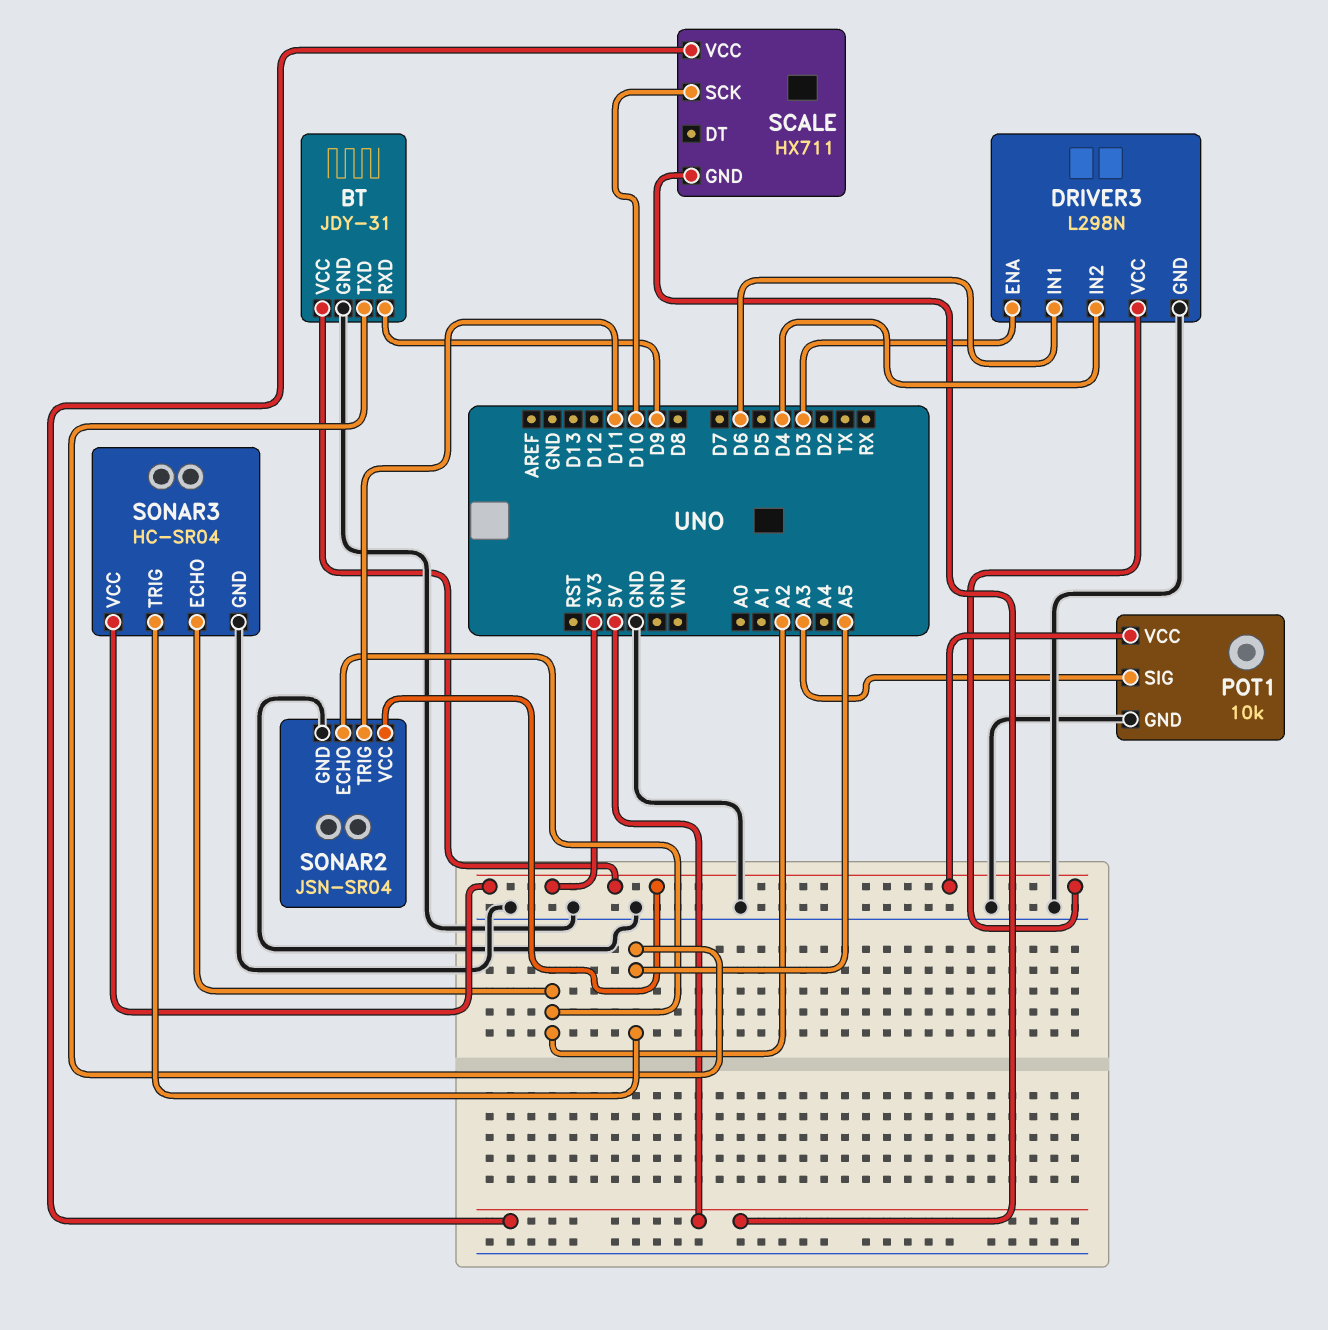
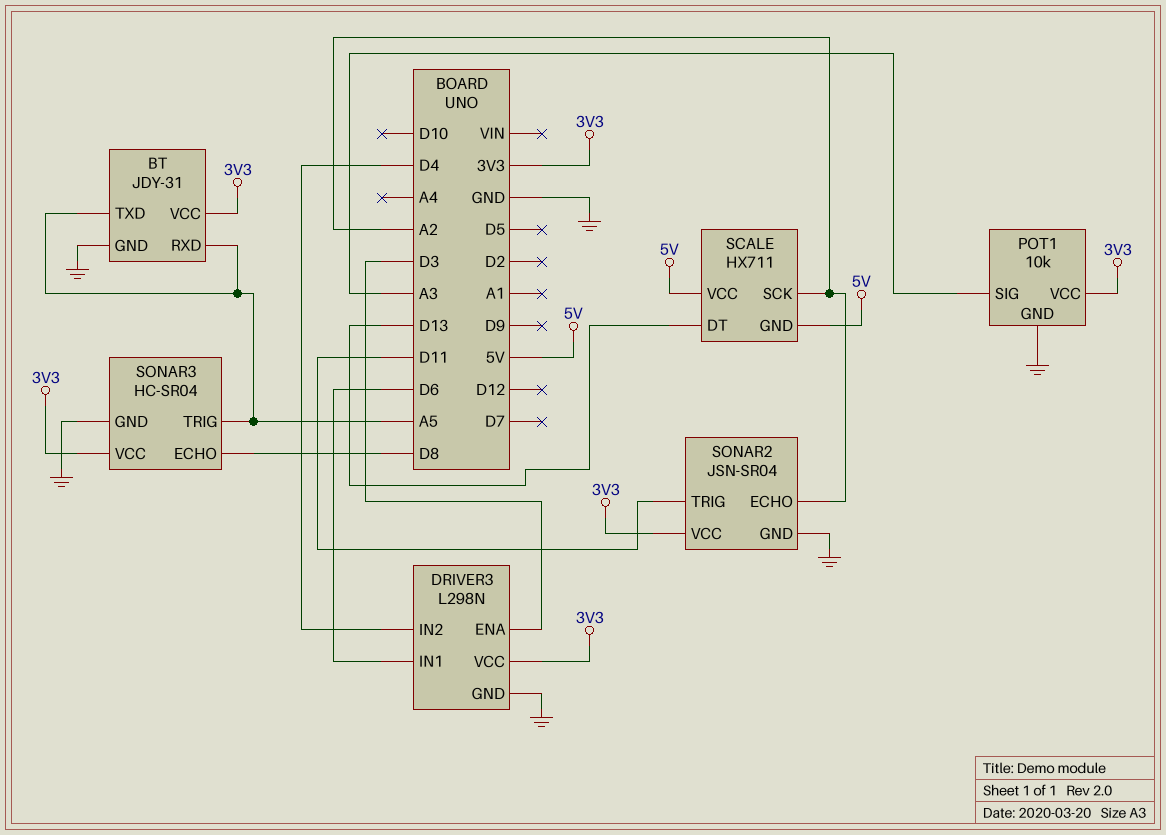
BT pin RXD: D9 -> A5
SCALE pin DT: none -> D13
SCALE pin SCK: D10 -> A2
SONAR3 pin ECHO: A2 -> D8

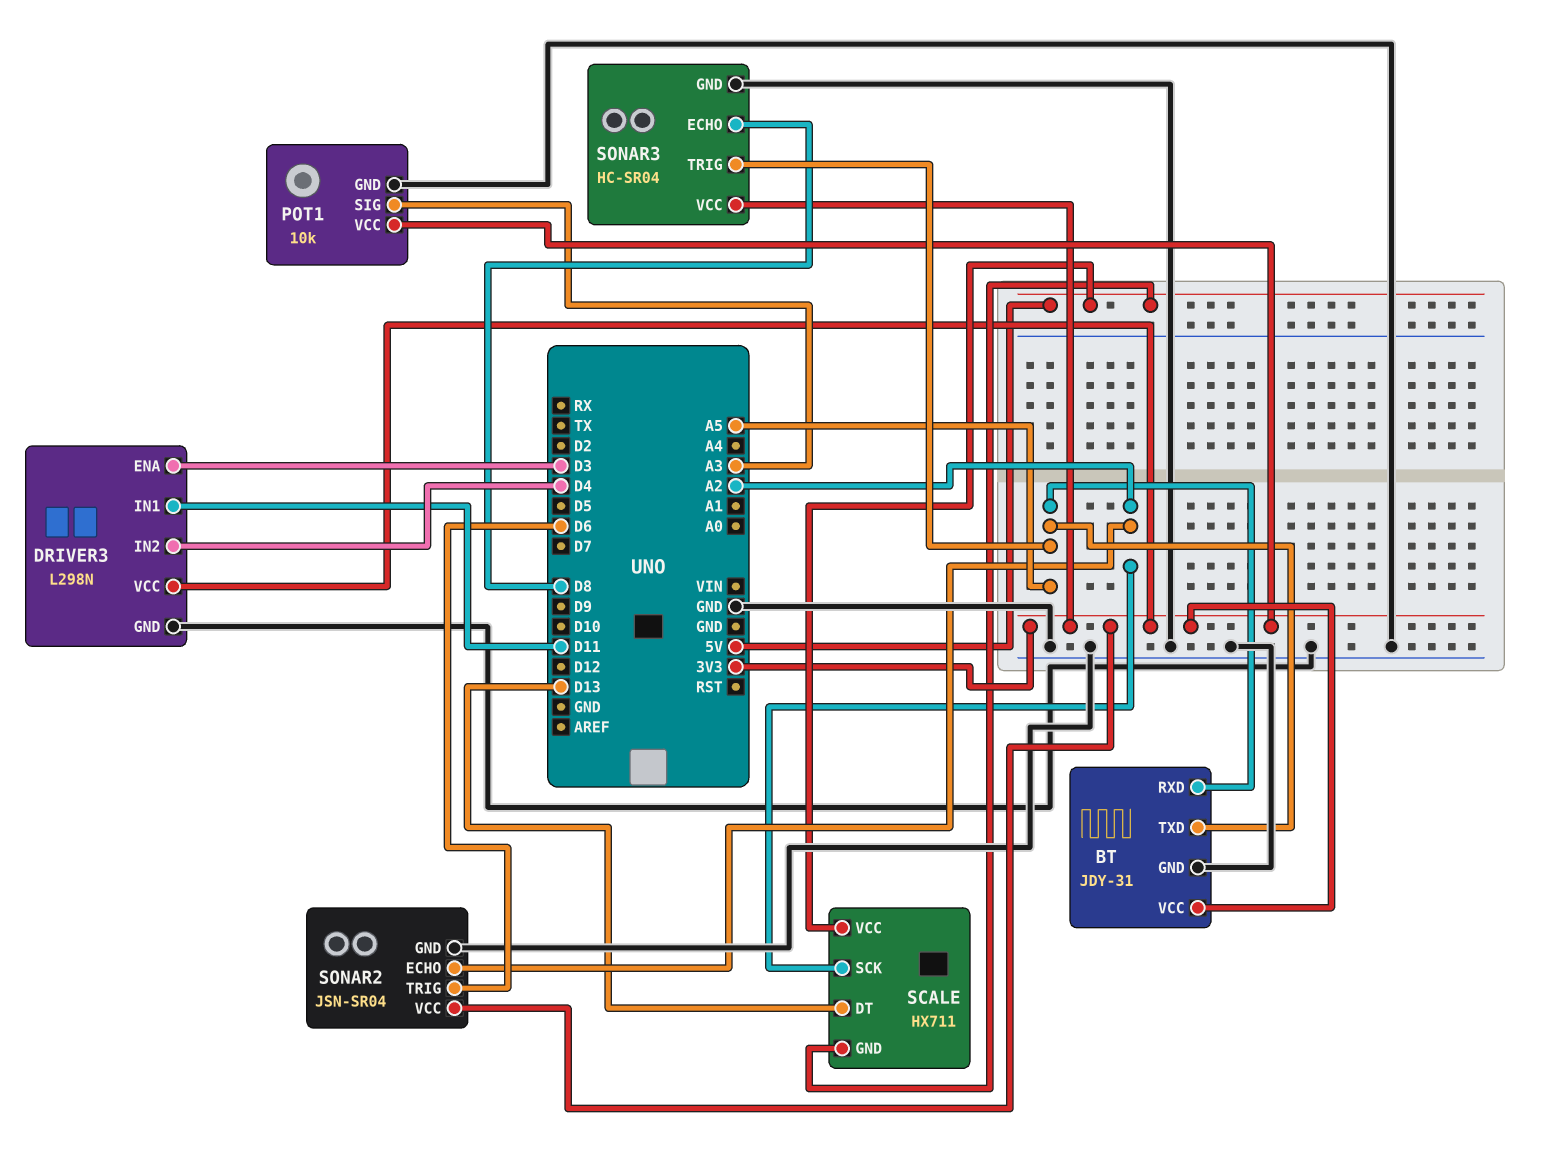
DRIVER3 pin IN1: D6 -> D11
SONAR2 pin TRIG: D11 -> D6

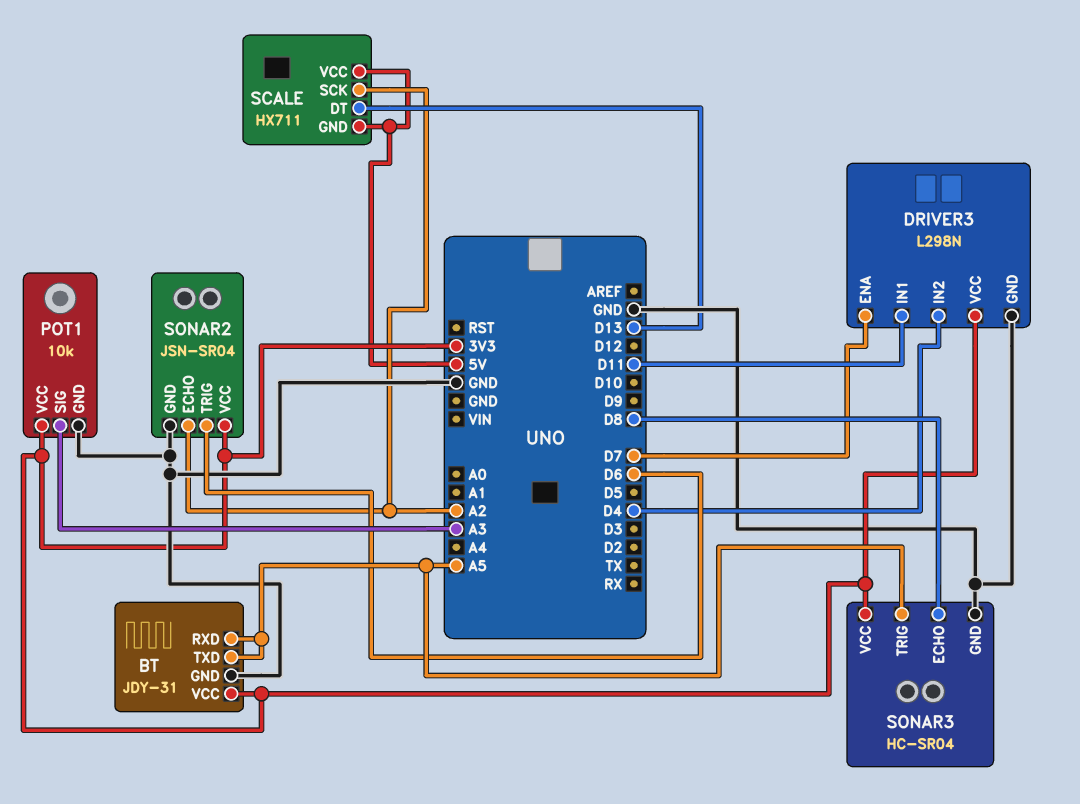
DRIVER3 pin ENA: D3 -> D7

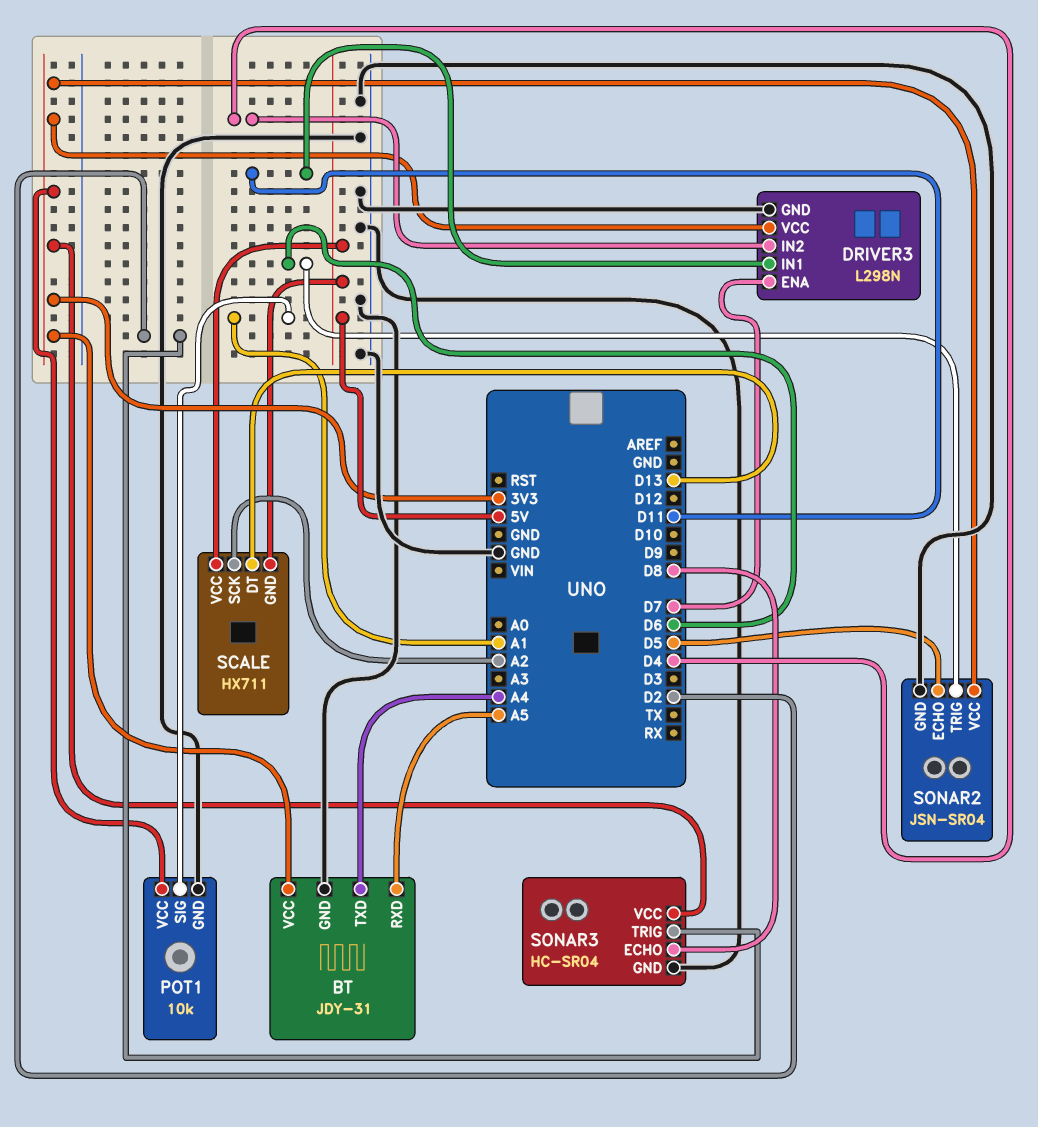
BT pin TXD: A5 -> A4
POT1 pin SIG: A3 -> A1
SONAR2 pin ECHO: A2 -> D5
SONAR3 pin TRIG: A5 -> D2

